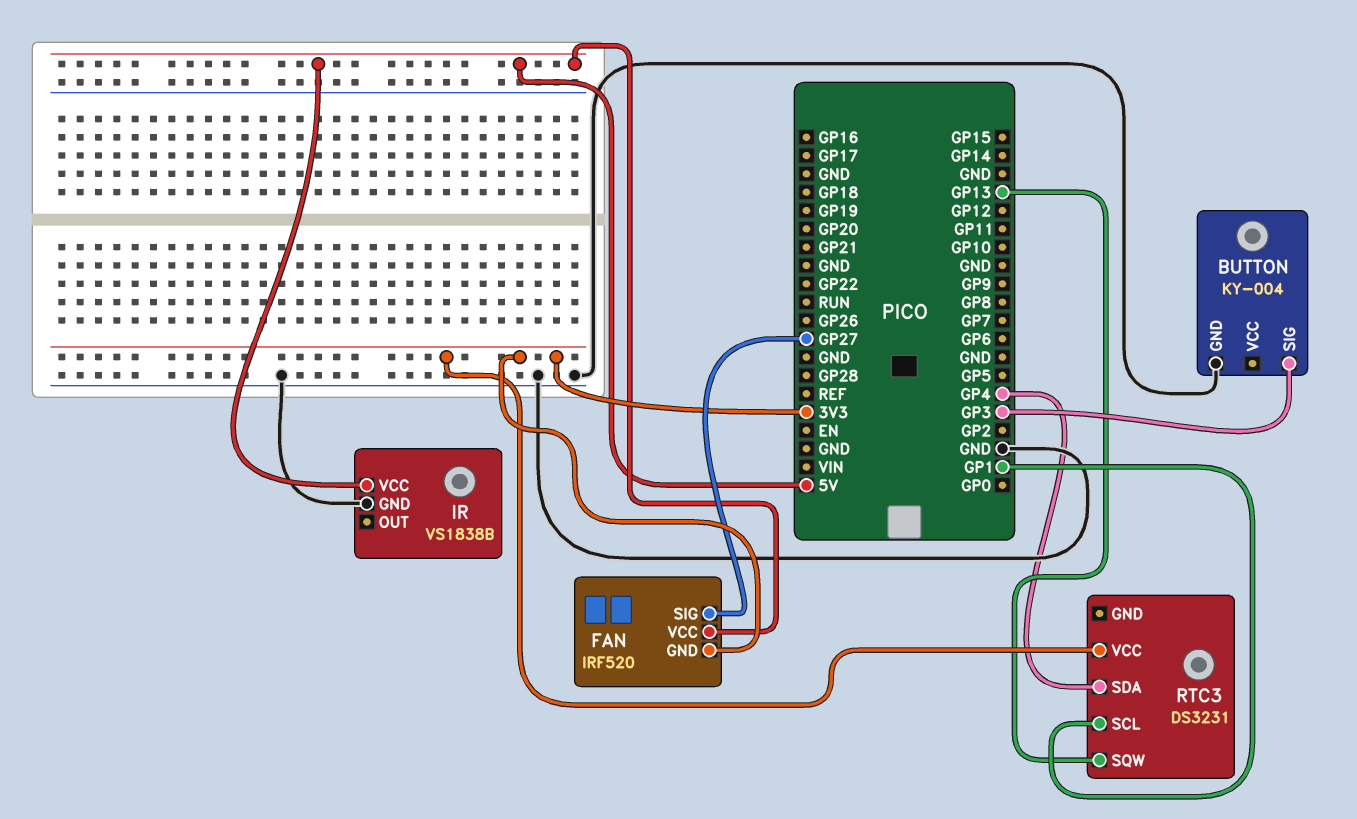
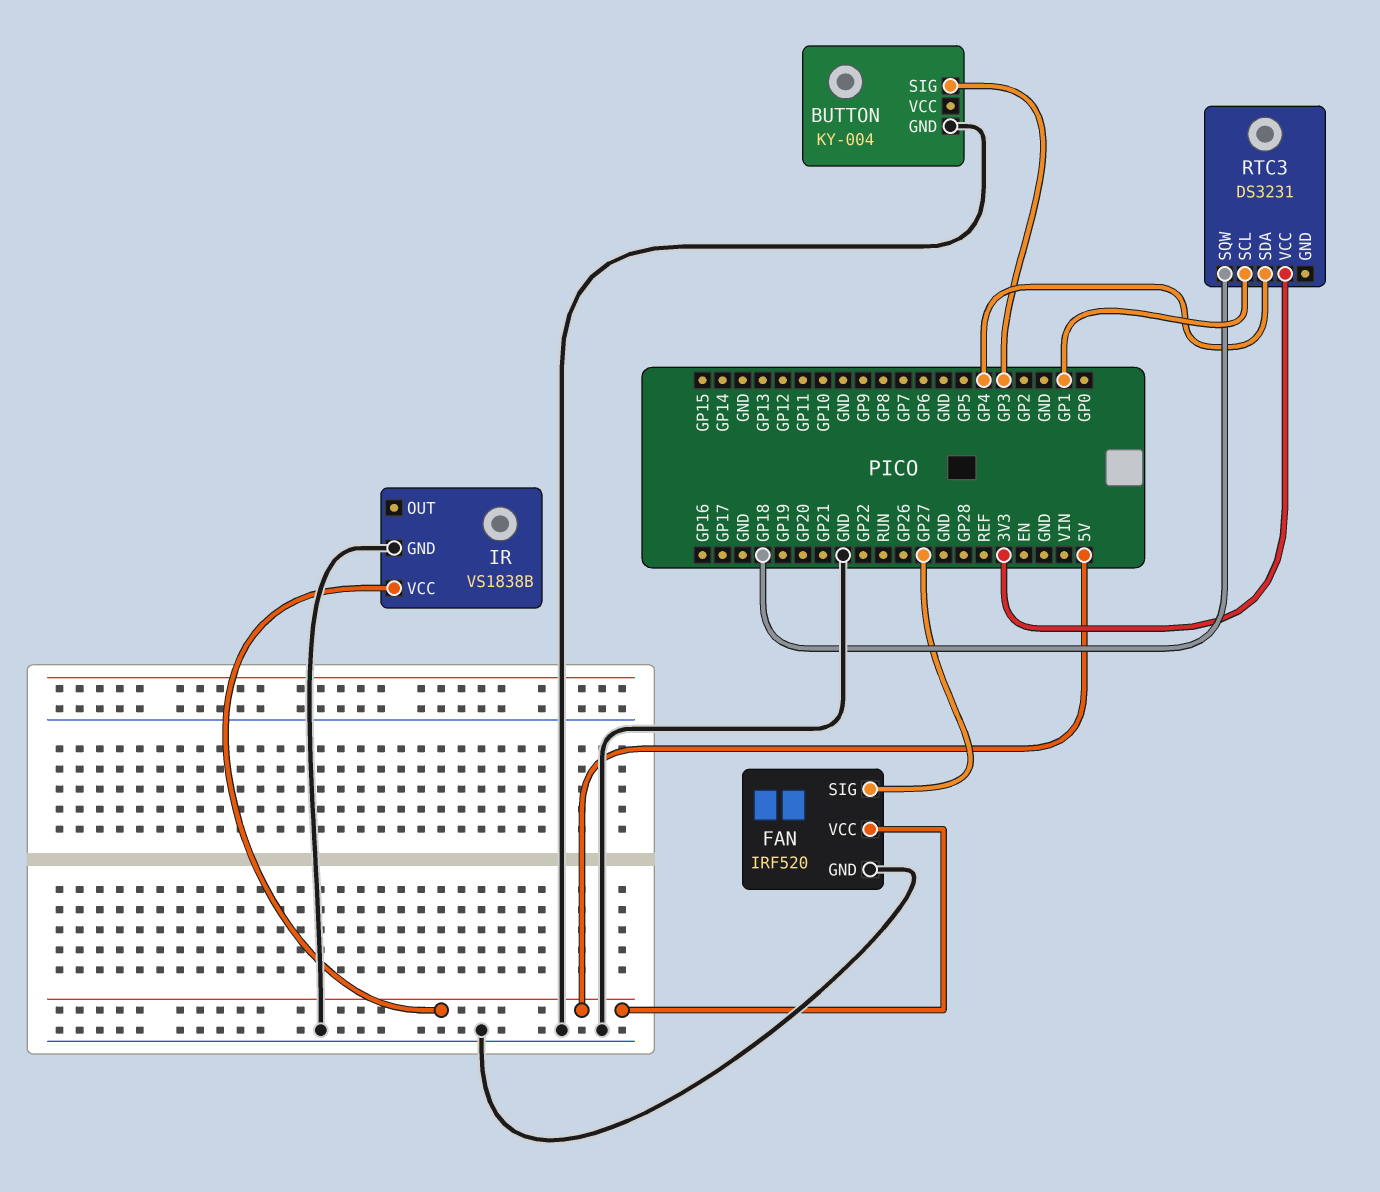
FAN pin GND: 3V3 -> GND
RTC3 pin SQW: GP13 -> GP18

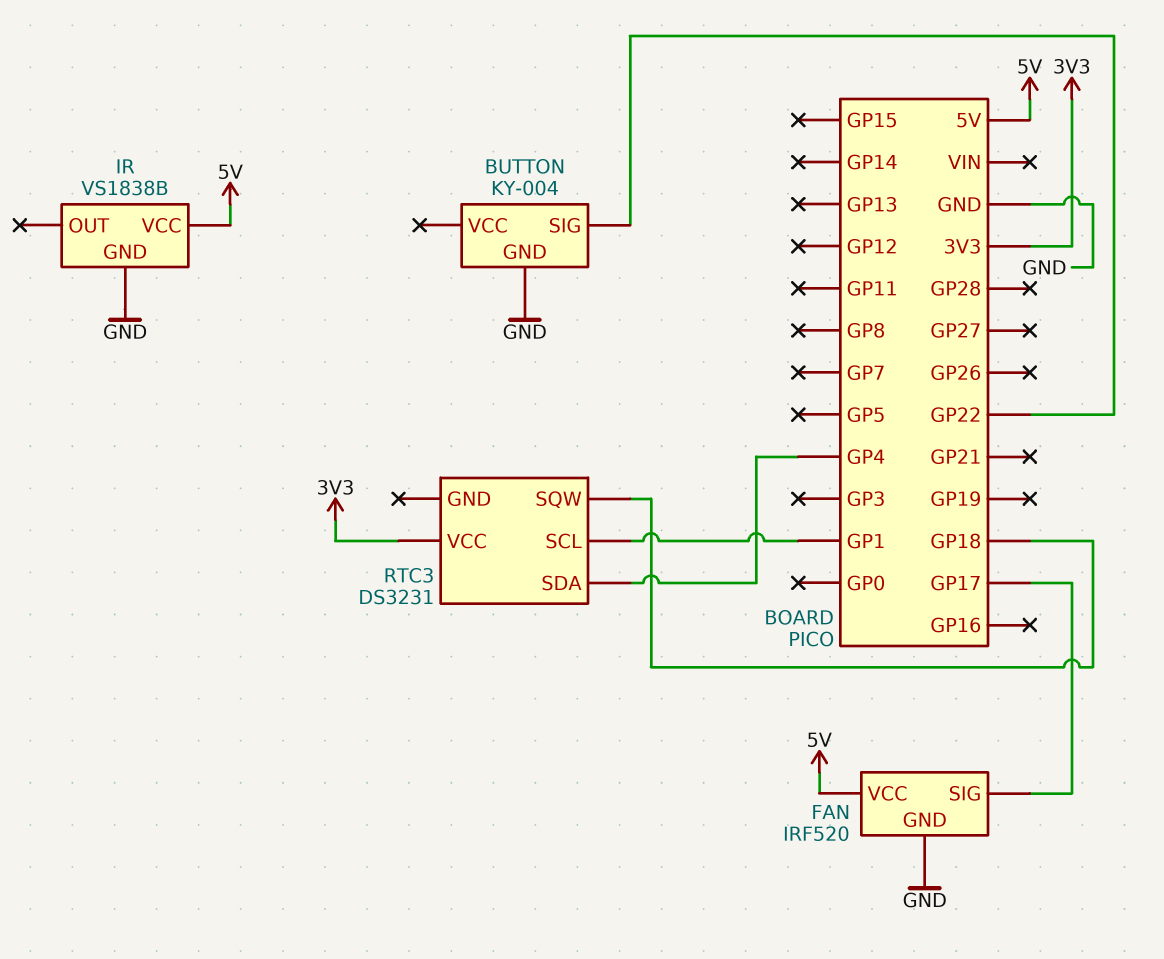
BUTTON pin SIG: GP3 -> GP22
FAN pin SIG: GP27 -> GP17

